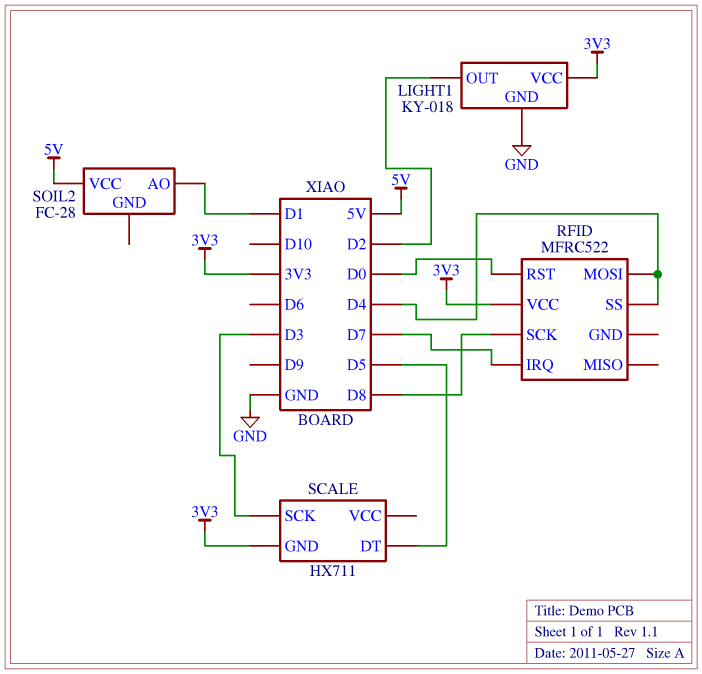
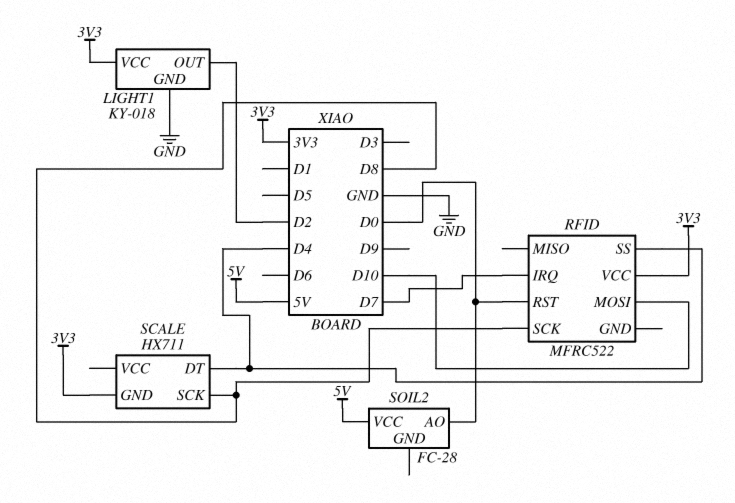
RFID pin MOSI: D4 -> D10
SCALE pin DT: D5 -> D4
SCALE pin SCK: D3 -> D8
SOIL2 pin AO: D1 -> D0

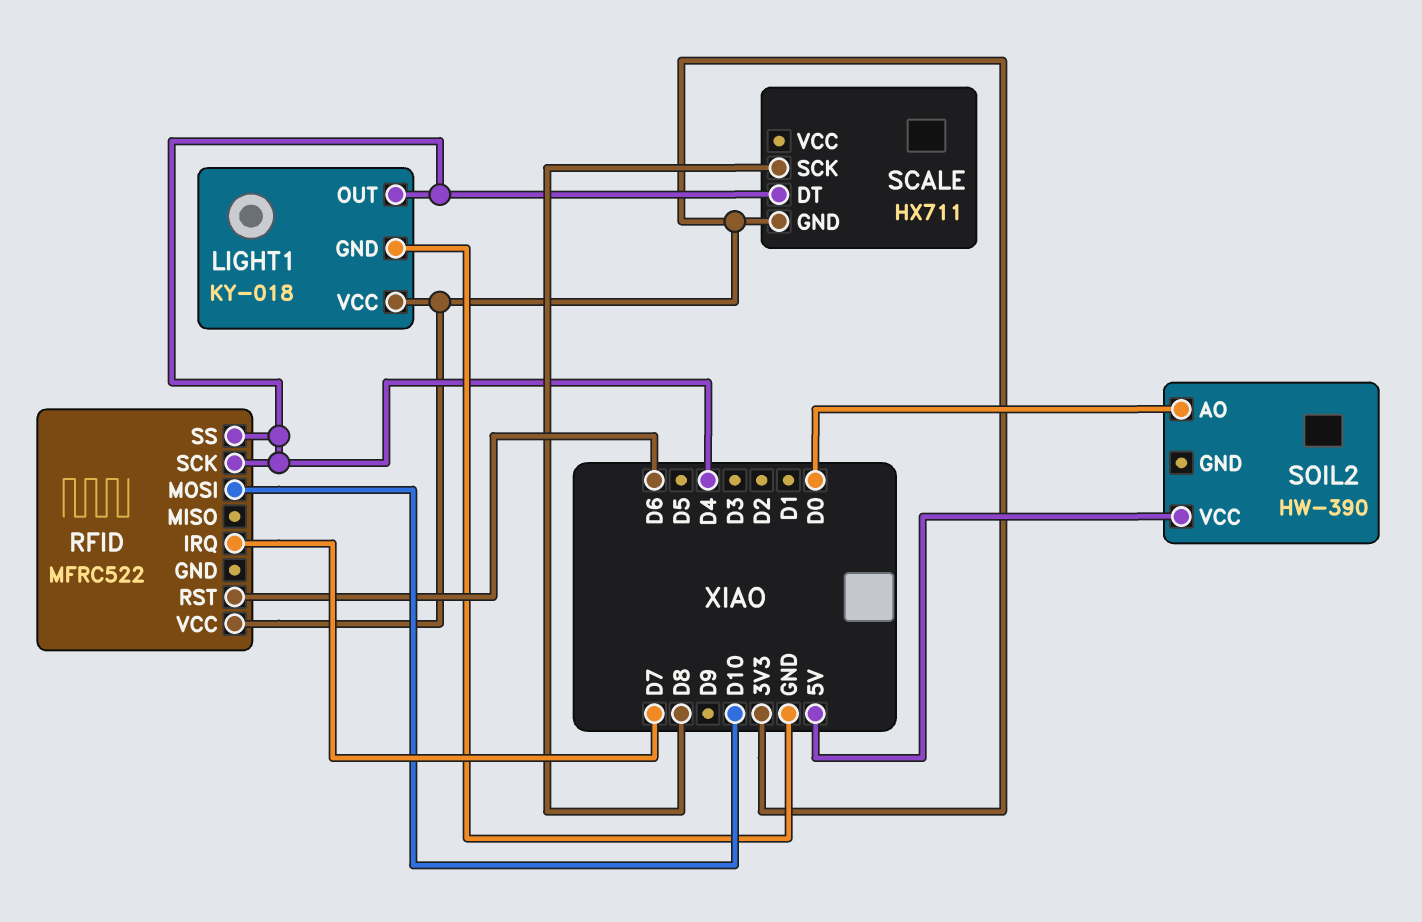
LIGHT1 pin OUT: D2 -> D4
RFID pin RST: D0 -> D6
RFID pin SCK: D8 -> D4
SOIL2: FC-28 -> HW-390

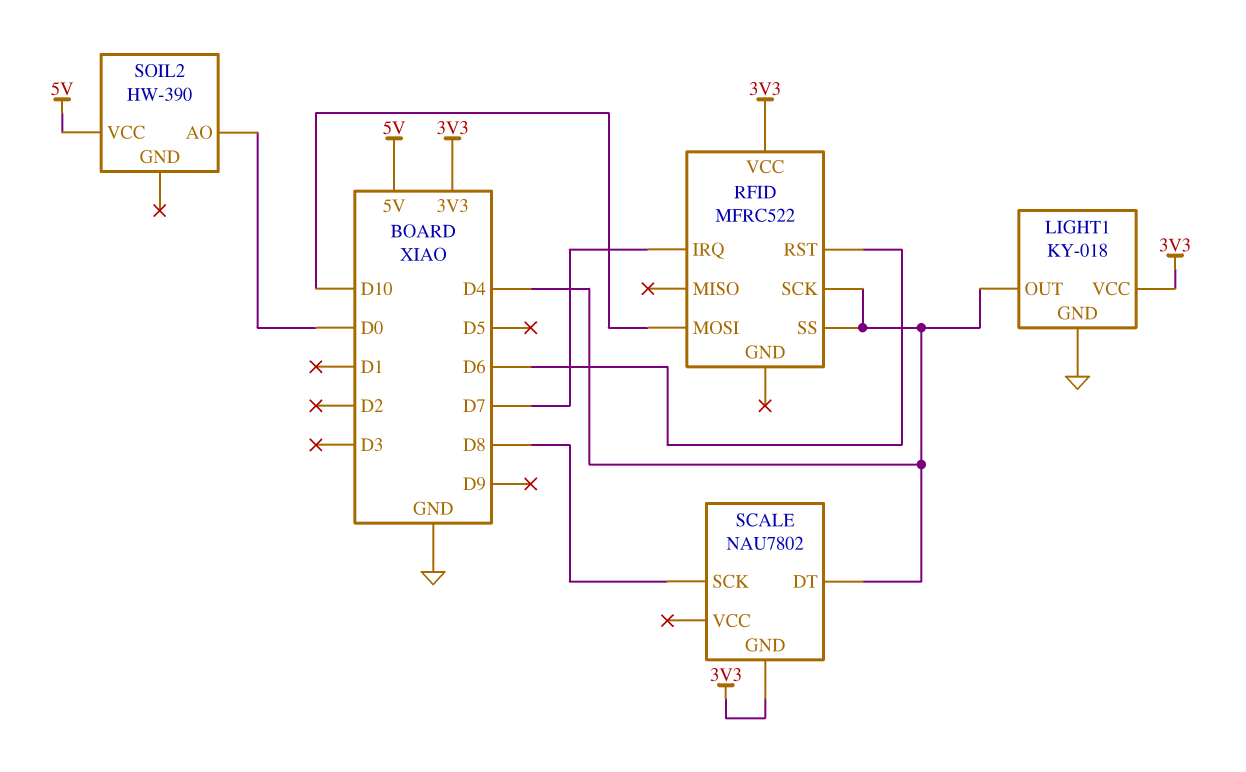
SCALE: HX711 -> NAU7802

